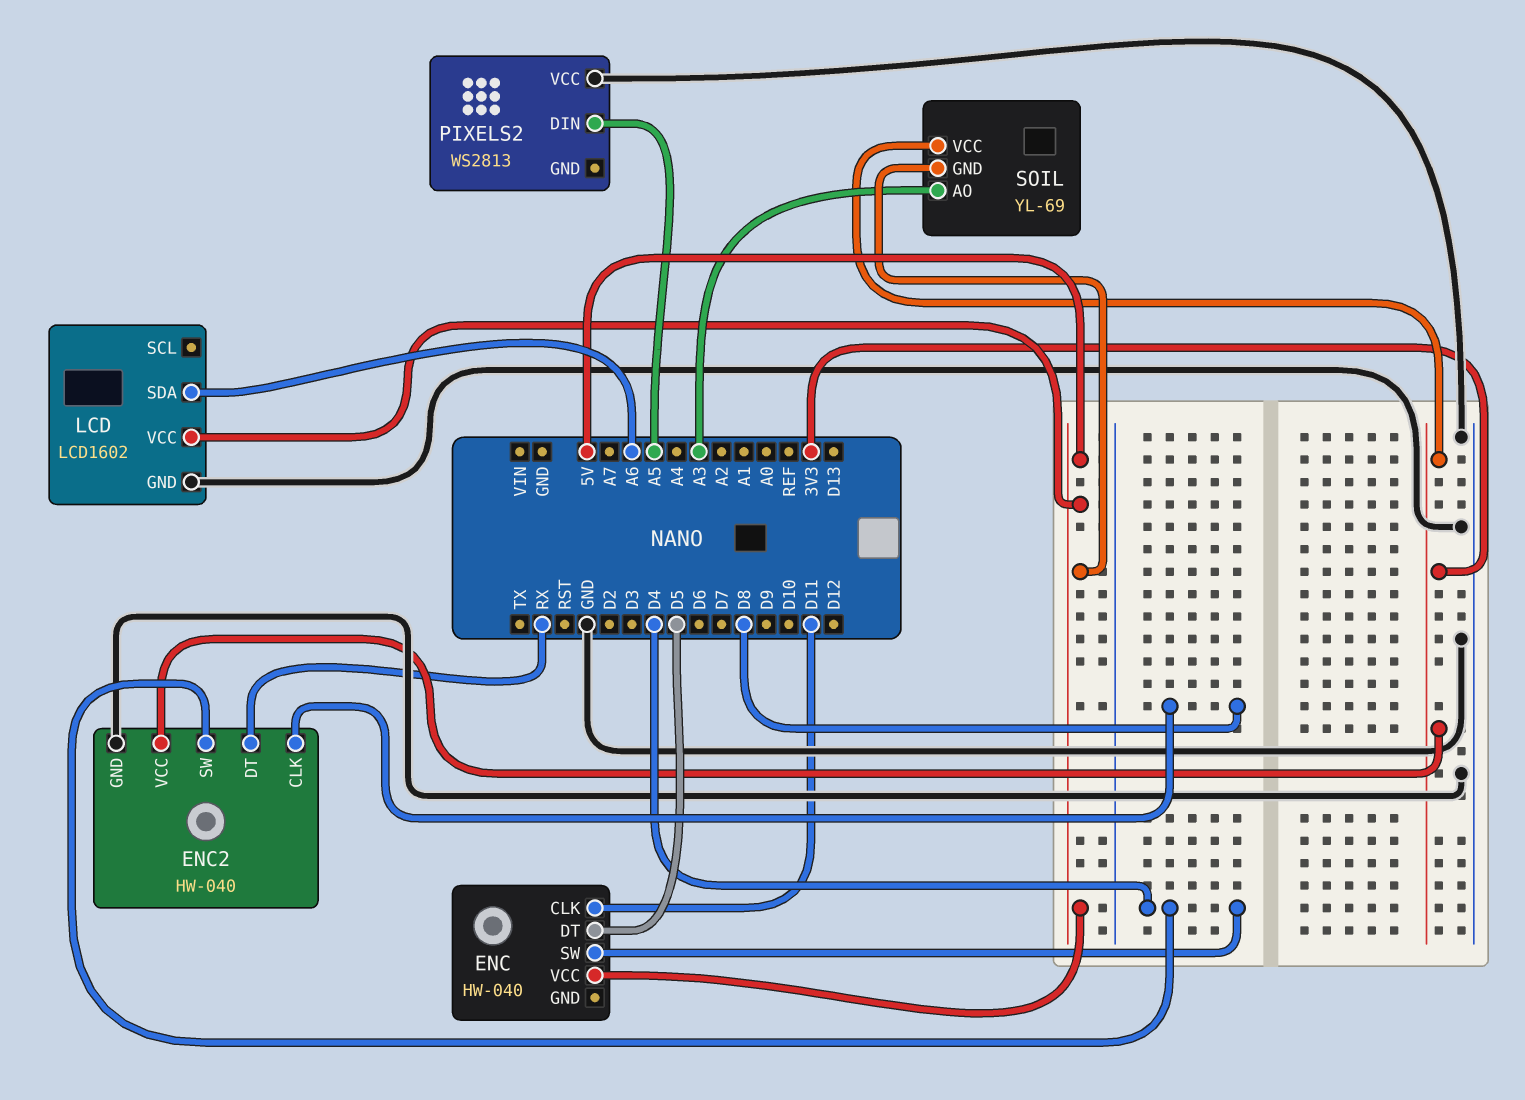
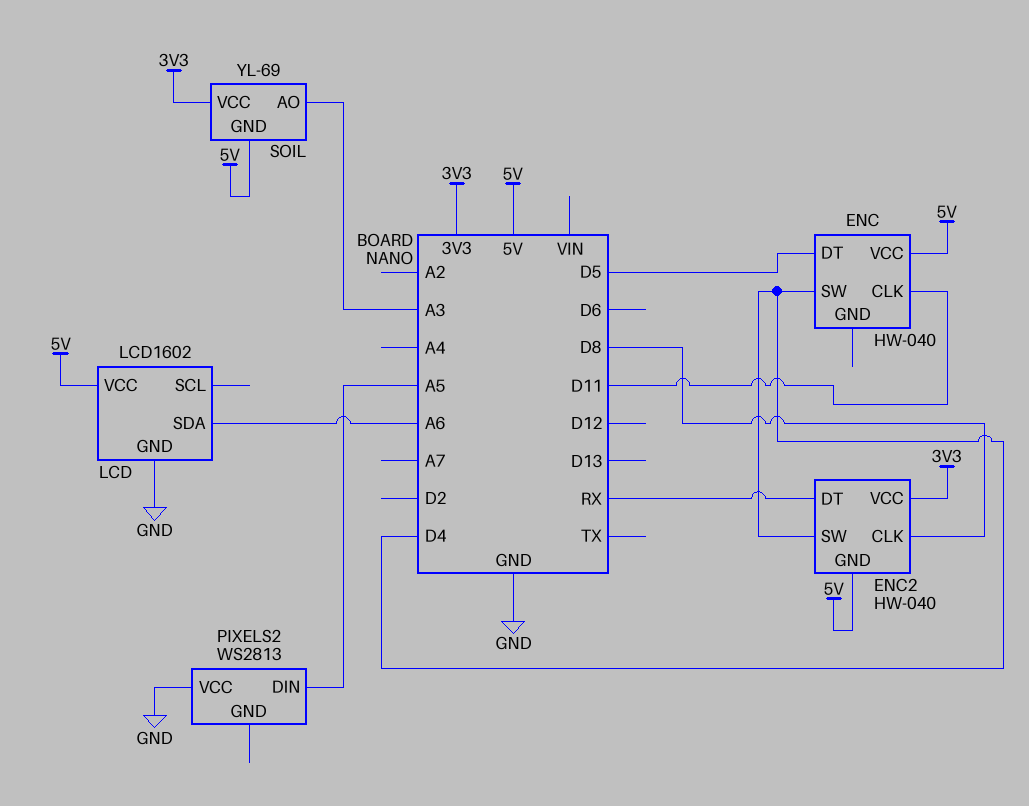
ENC2 pin GND: GND -> 5V

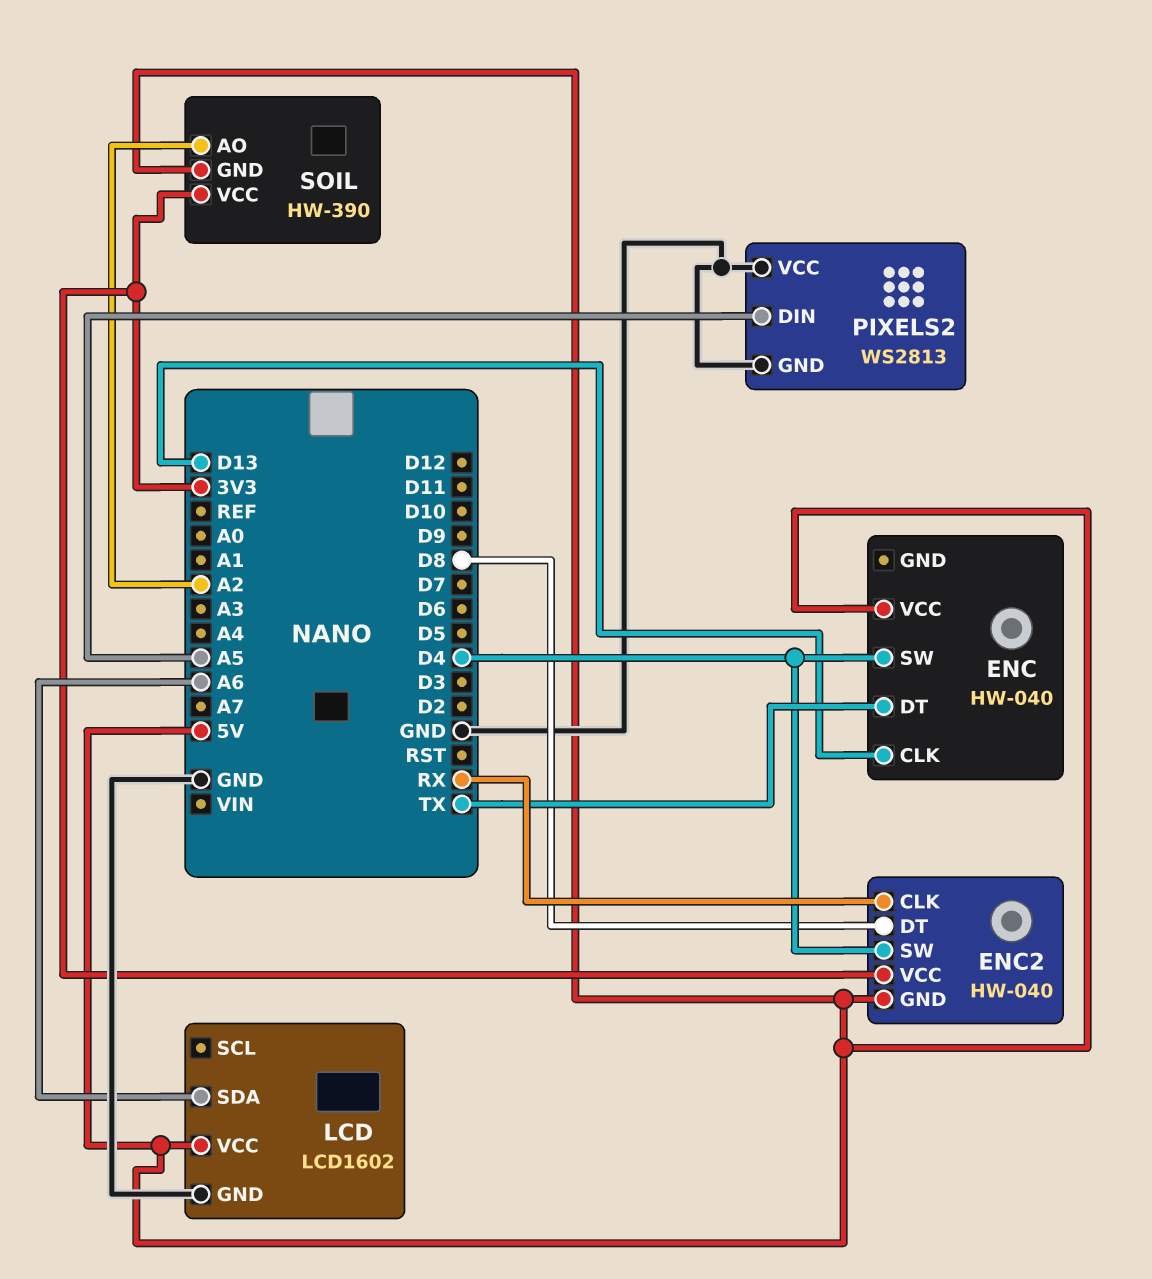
ENC pin CLK: D11 -> D13
ENC pin DT: D5 -> TX
ENC2 pin CLK: D8 -> RX
ENC2 pin DT: RX -> D8
PIXELS2 pin GND: none -> GND
SOIL: YL-69 -> HW-390
SOIL pin AO: A3 -> A2

